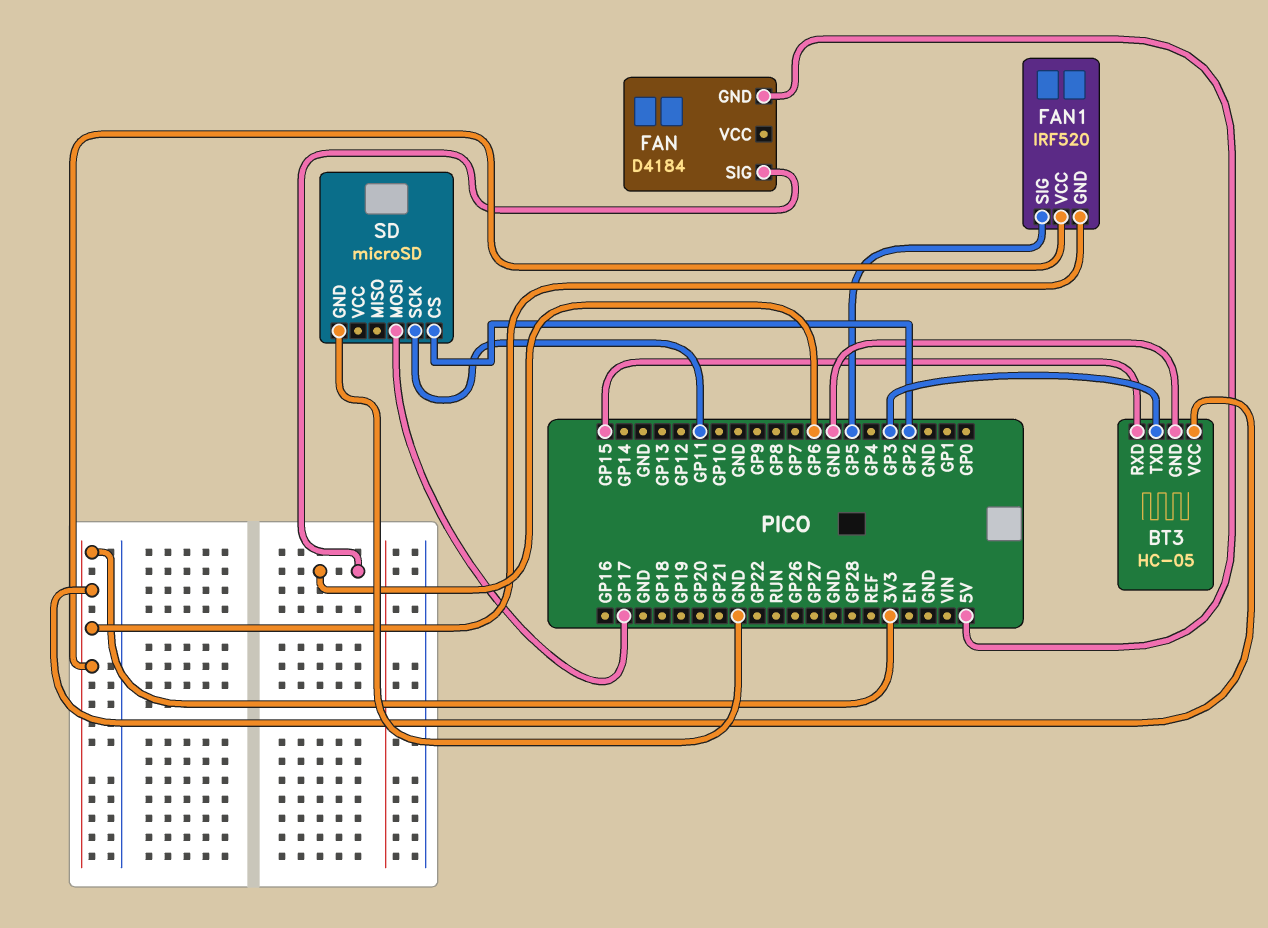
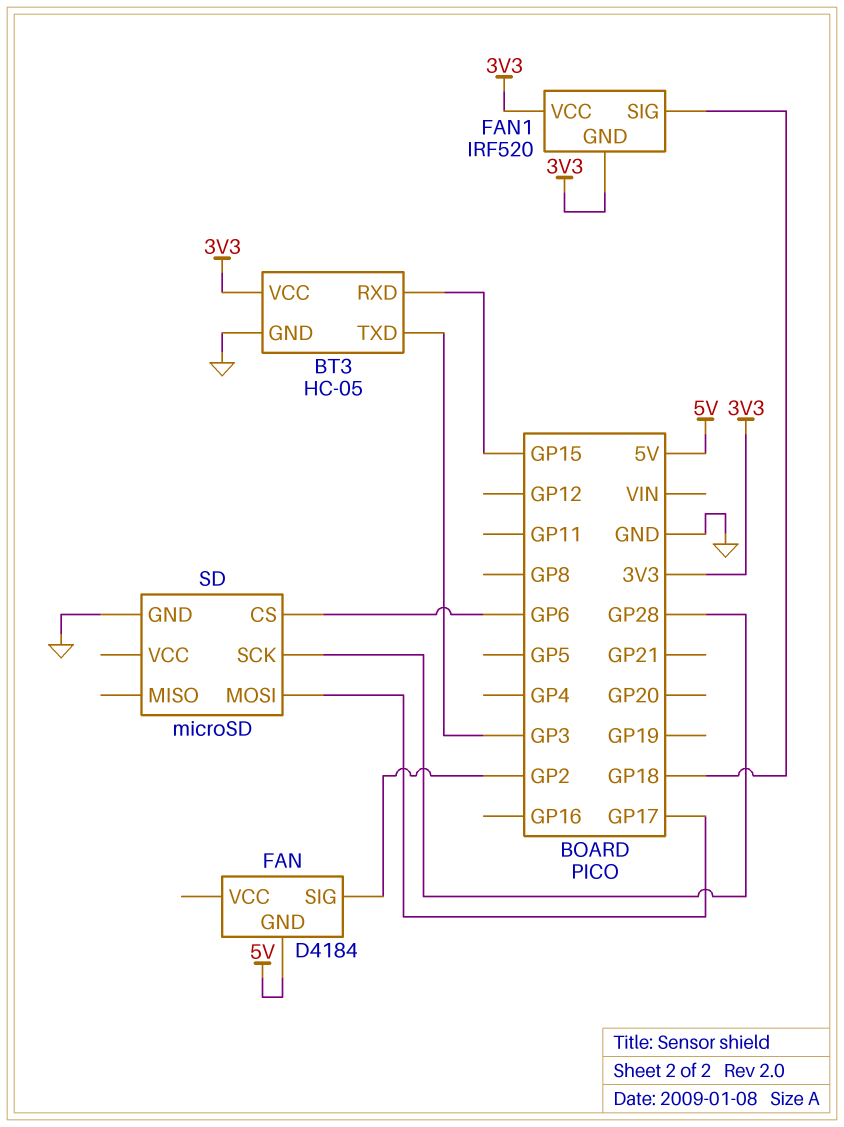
FAN pin SIG: GP6 -> GP2
FAN1 pin SIG: GP5 -> GP18
SD pin CS: GP2 -> GP6
SD pin SCK: GP11 -> GP28

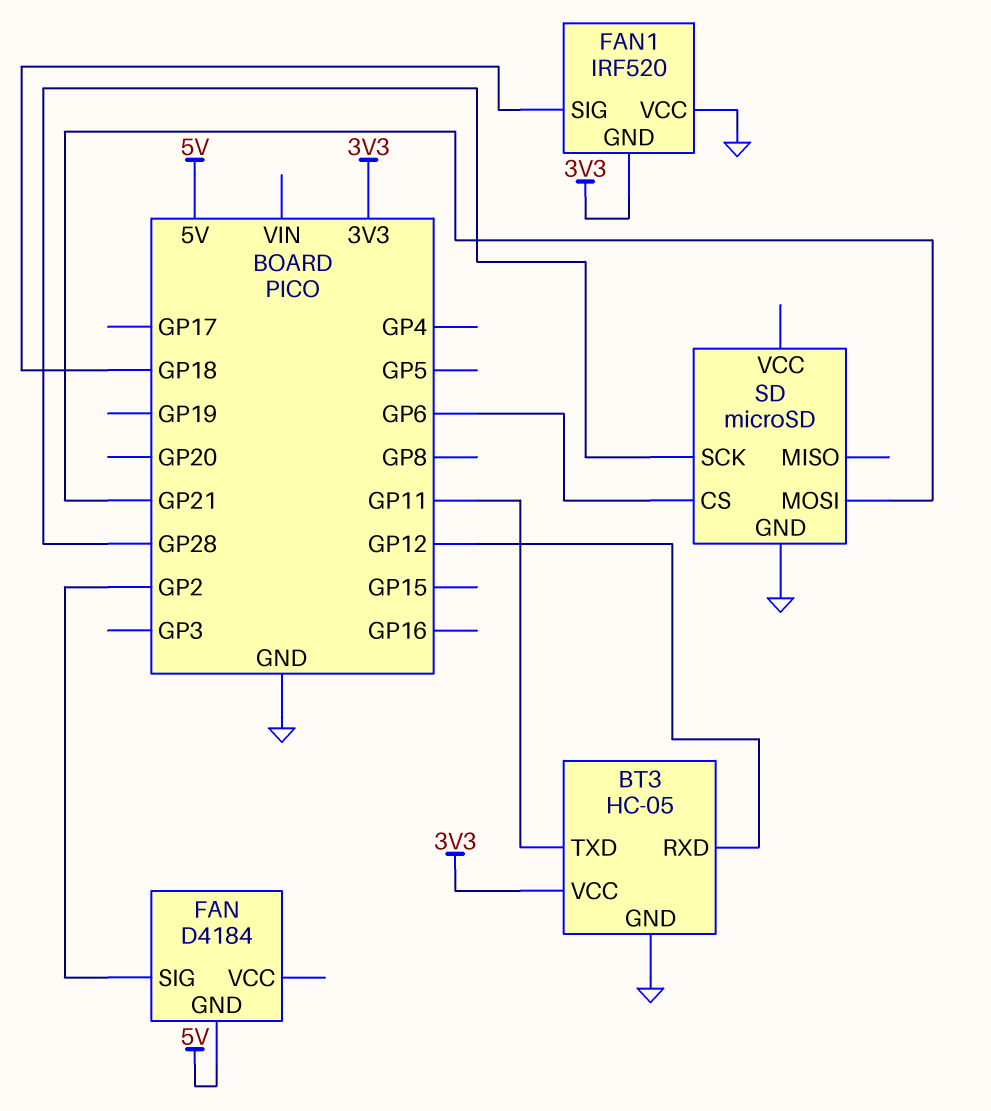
BT3 pin RXD: GP15 -> GP12
BT3 pin TXD: GP3 -> GP11
FAN1 pin VCC: 3V3 -> GND
SD pin MOSI: GP17 -> GP21

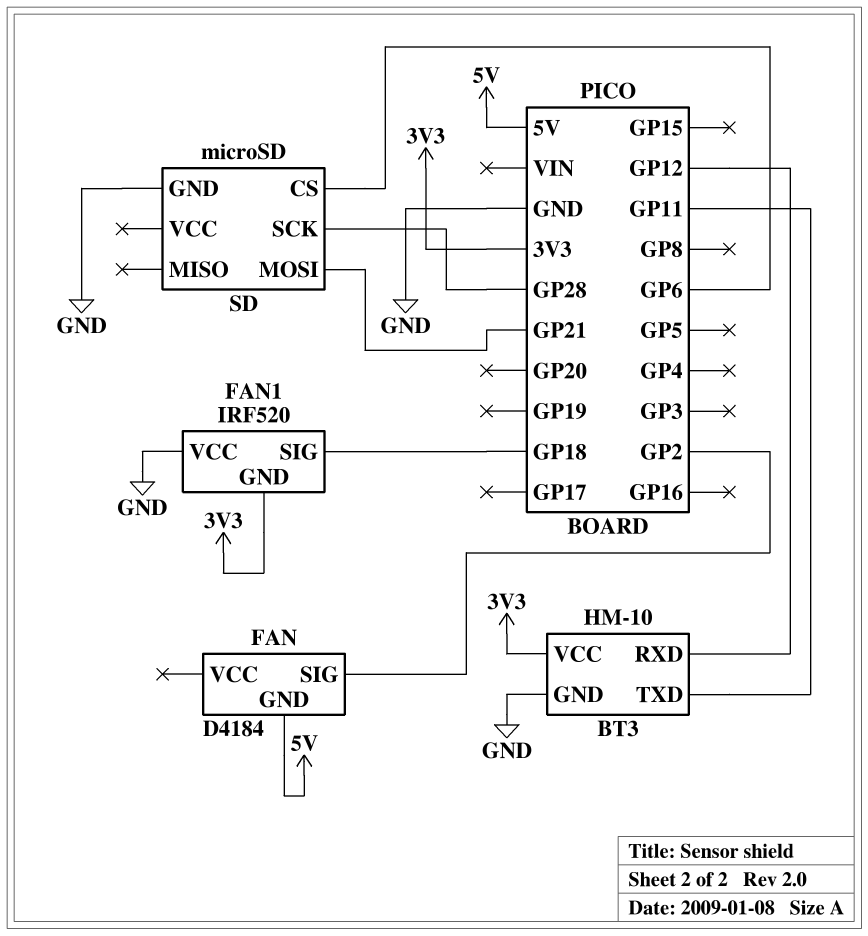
BT3: HC-05 -> HM-10

